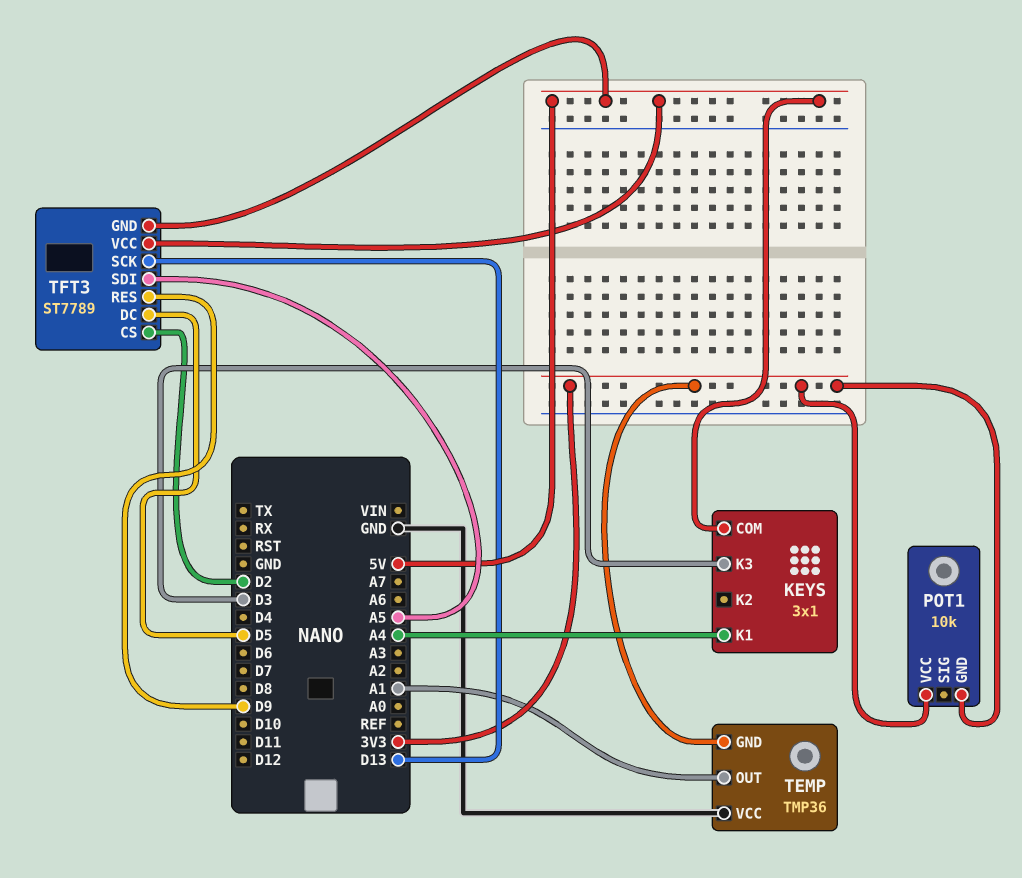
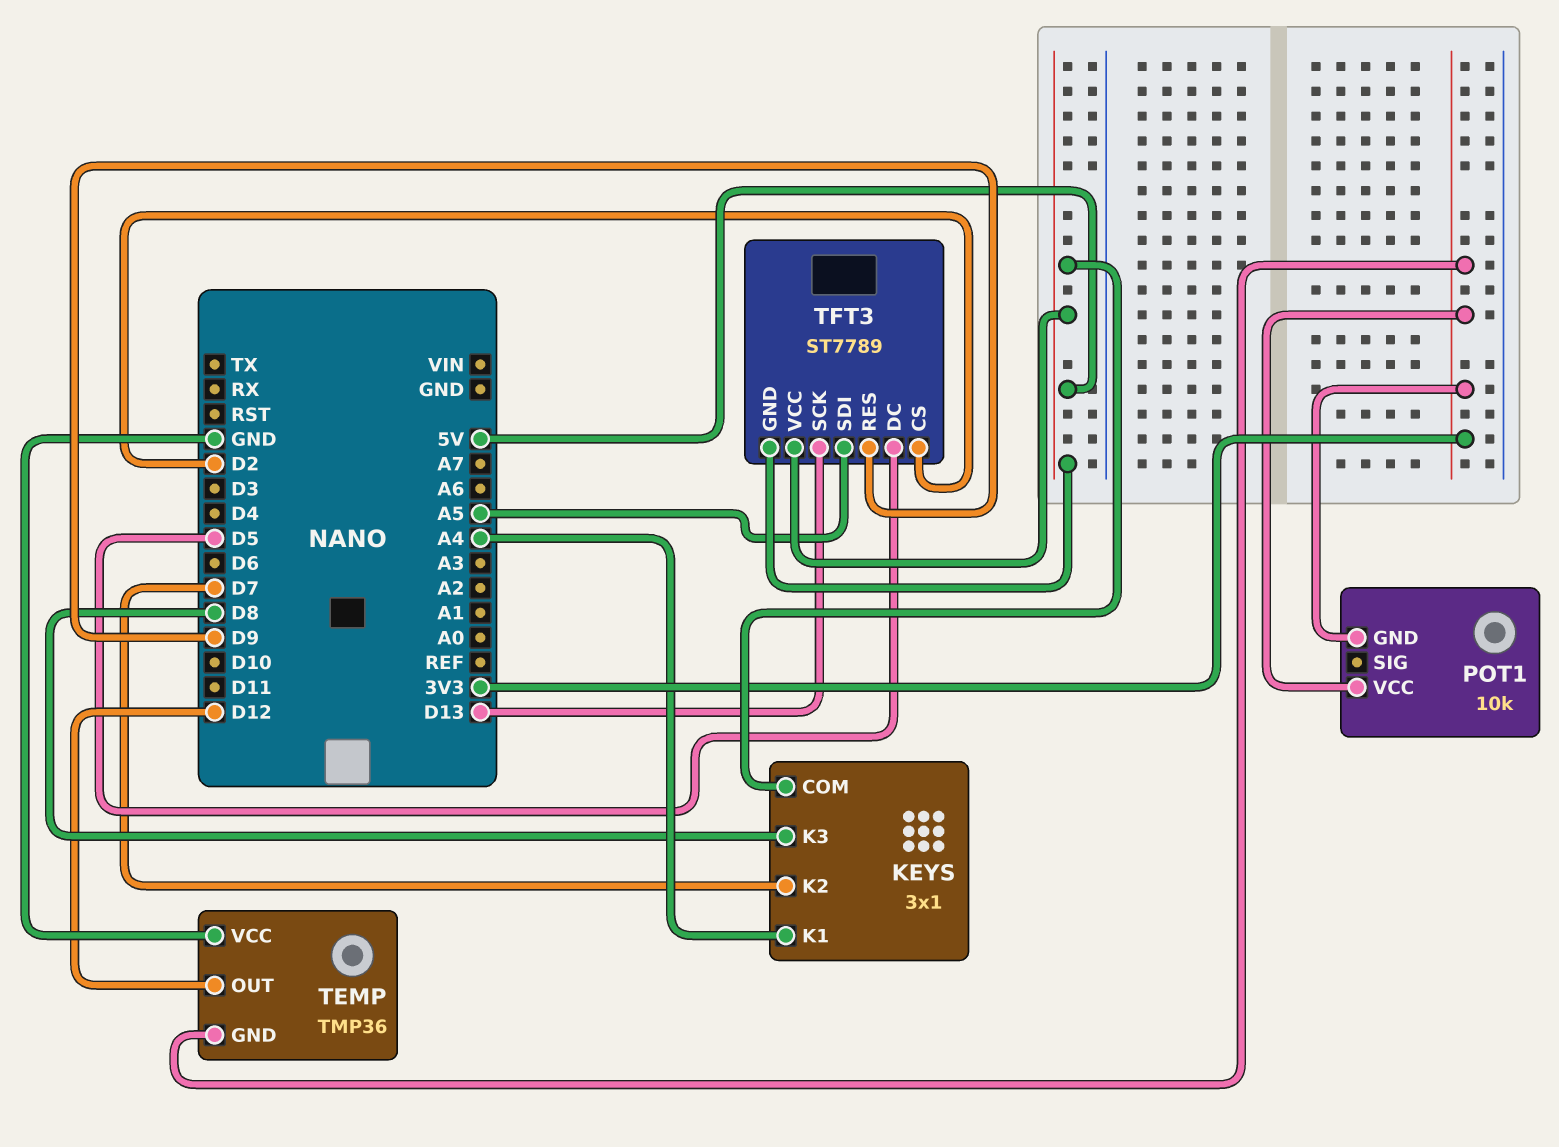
KEYS pin K2: none -> D7
KEYS pin K3: D3 -> D8
TEMP pin OUT: A1 -> D12

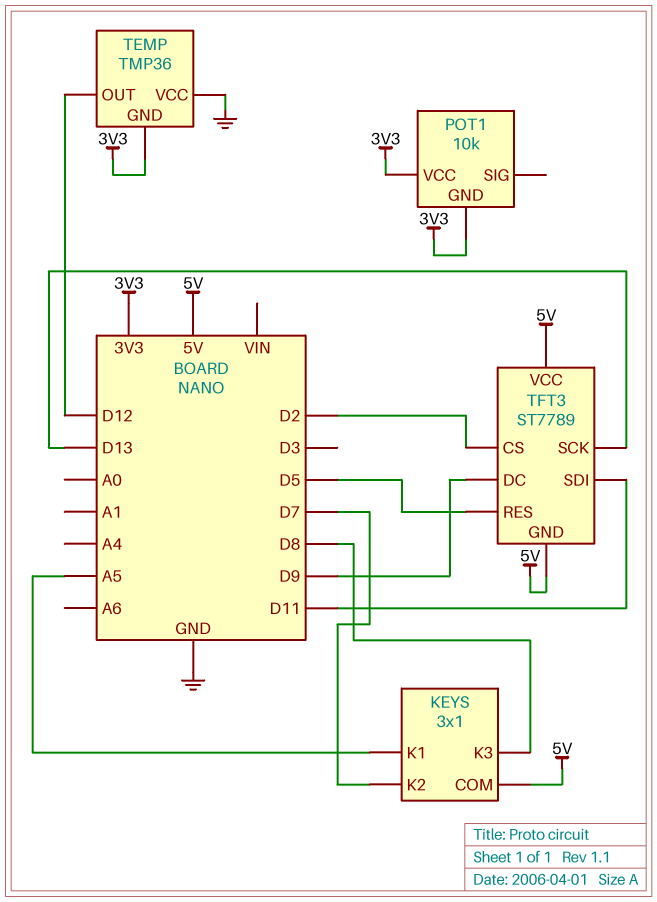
KEYS pin K1: A4 -> A5
TFT3 pin DC: D5 -> D9
TFT3 pin RES: D9 -> D5
TFT3 pin SDI: A5 -> D11

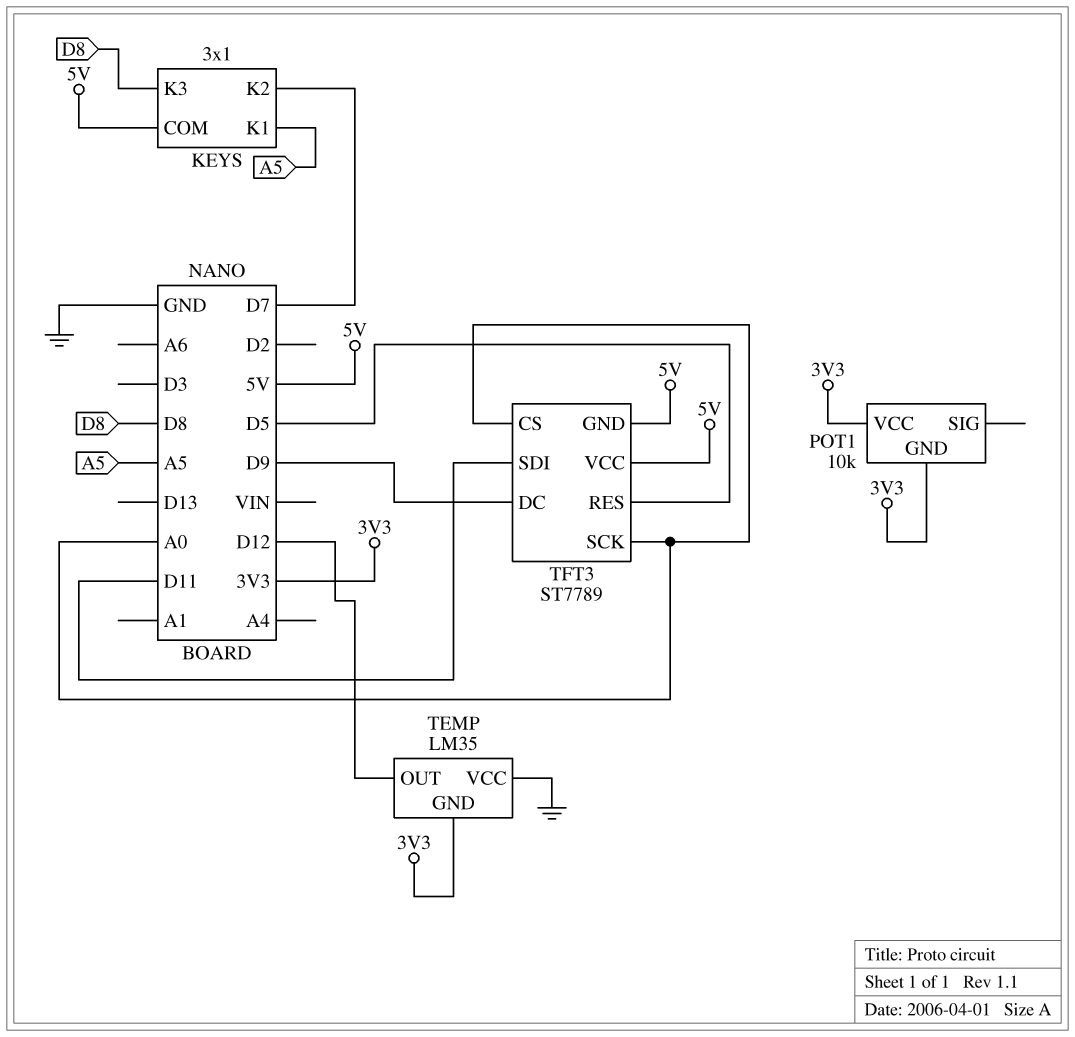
TEMP: TMP36 -> LM35
TFT3 pin CS: D2 -> A0
TFT3 pin SCK: D13 -> A0

